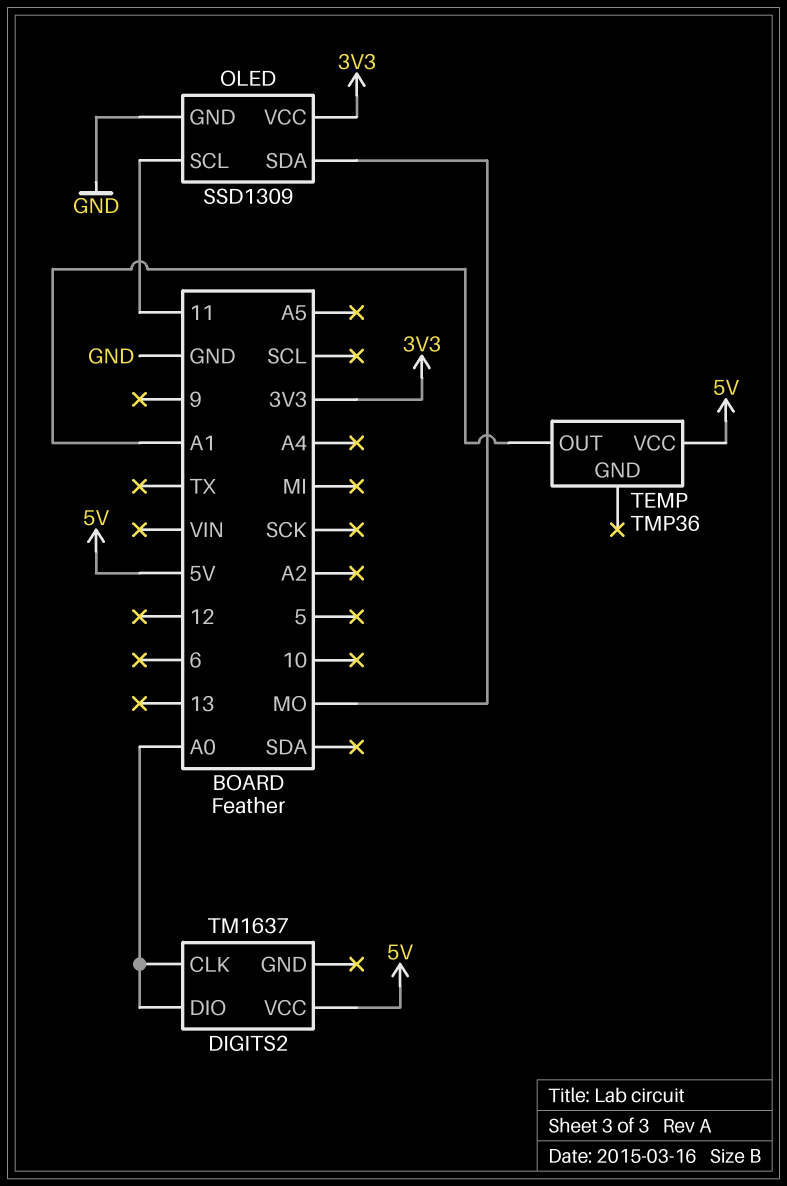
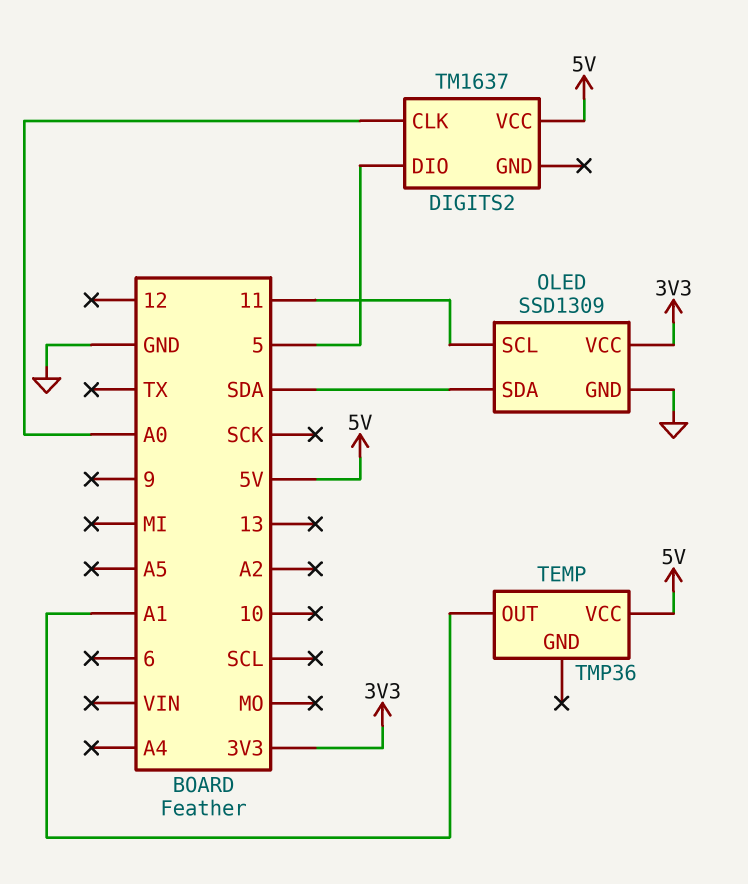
DIGITS2 pin DIO: A0 -> 5
OLED pin SDA: MO -> SDA

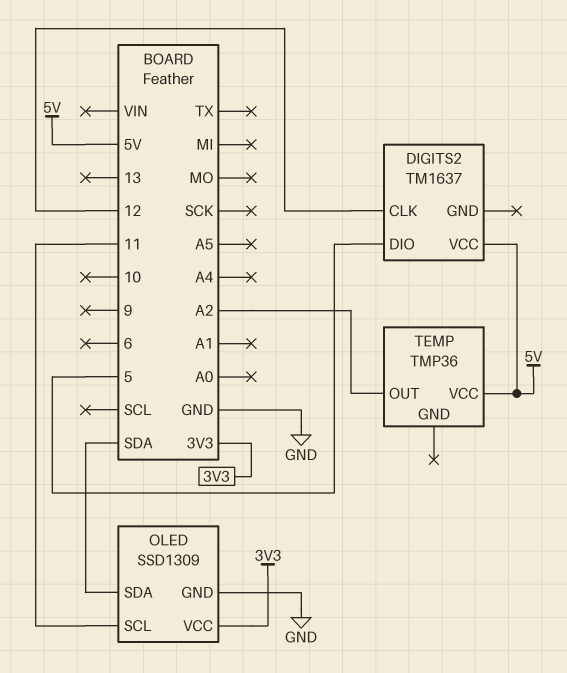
DIGITS2 pin CLK: A0 -> 12
TEMP pin OUT: A1 -> A2

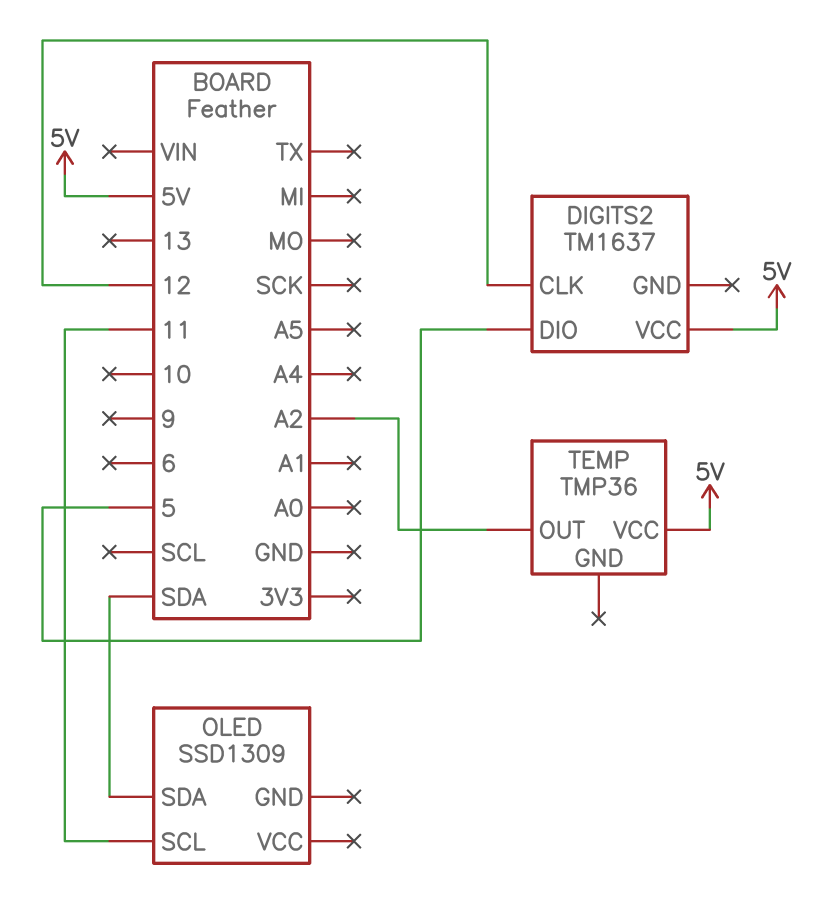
OLED pin GND: GND -> none
OLED pin VCC: 3V3 -> none

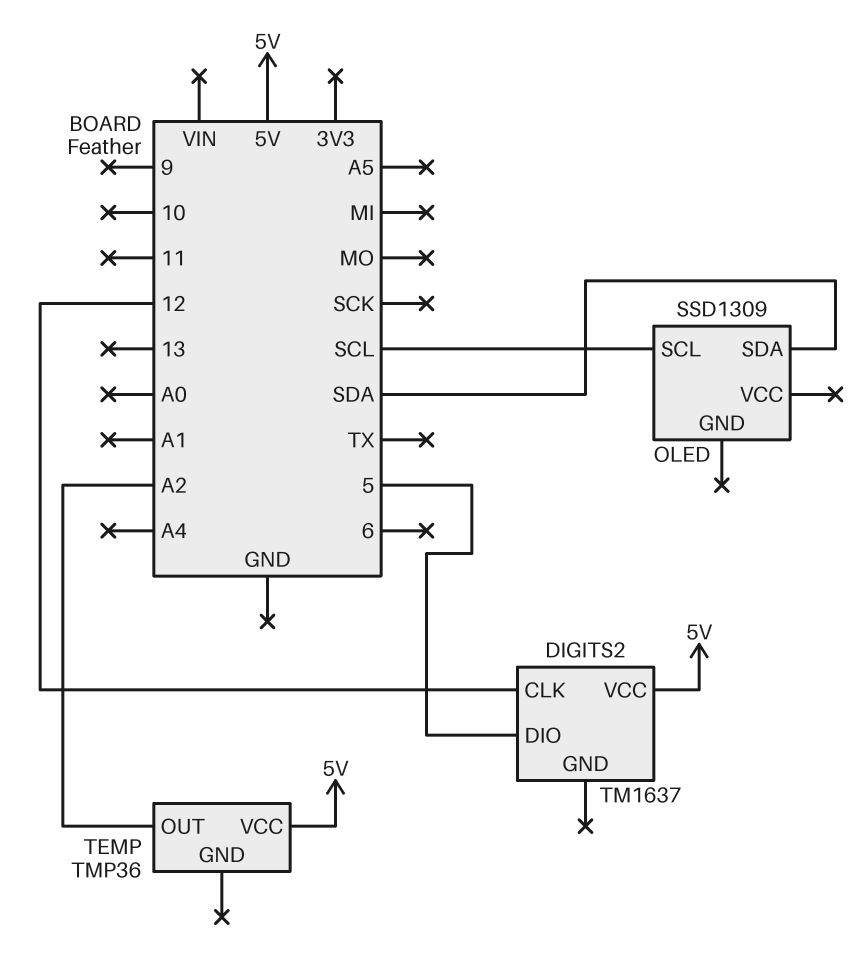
OLED pin SCL: 11 -> SCL

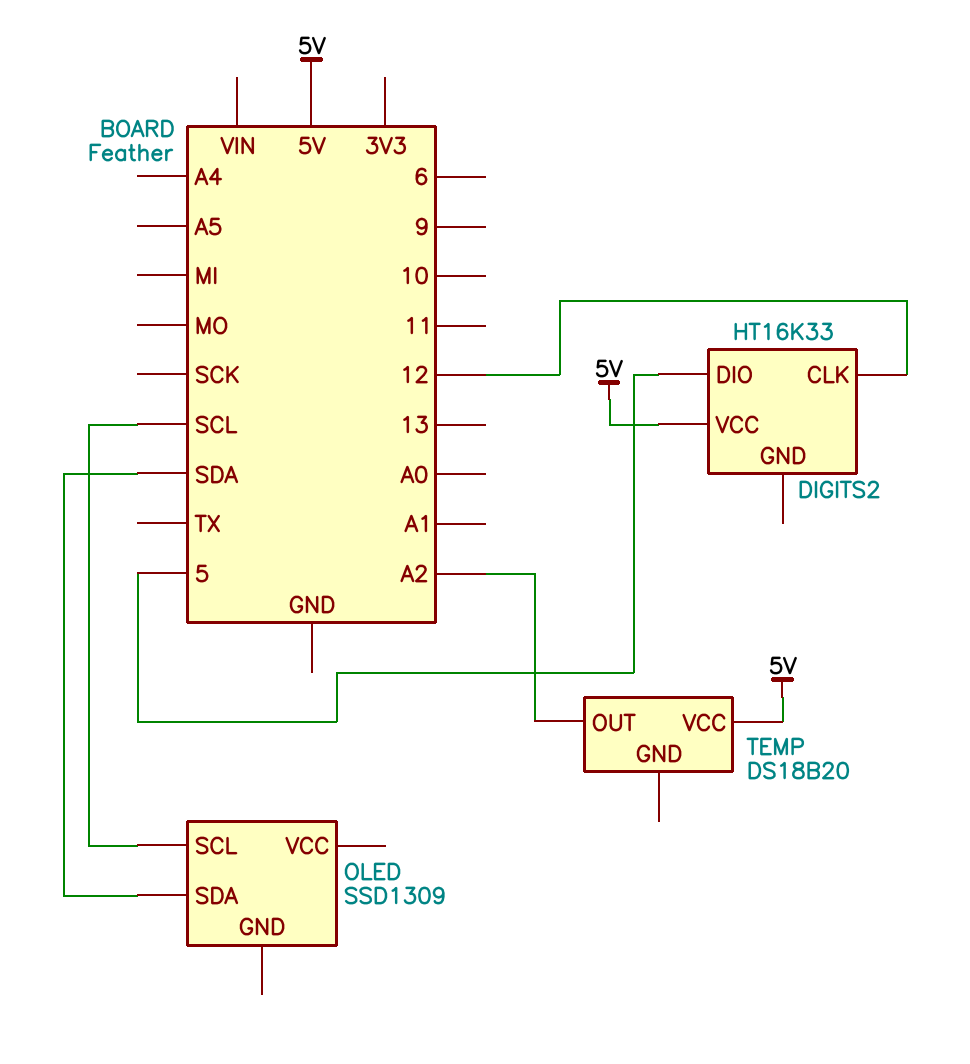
DIGITS2: TM1637 -> HT16K33
TEMP: TMP36 -> DS18B20

